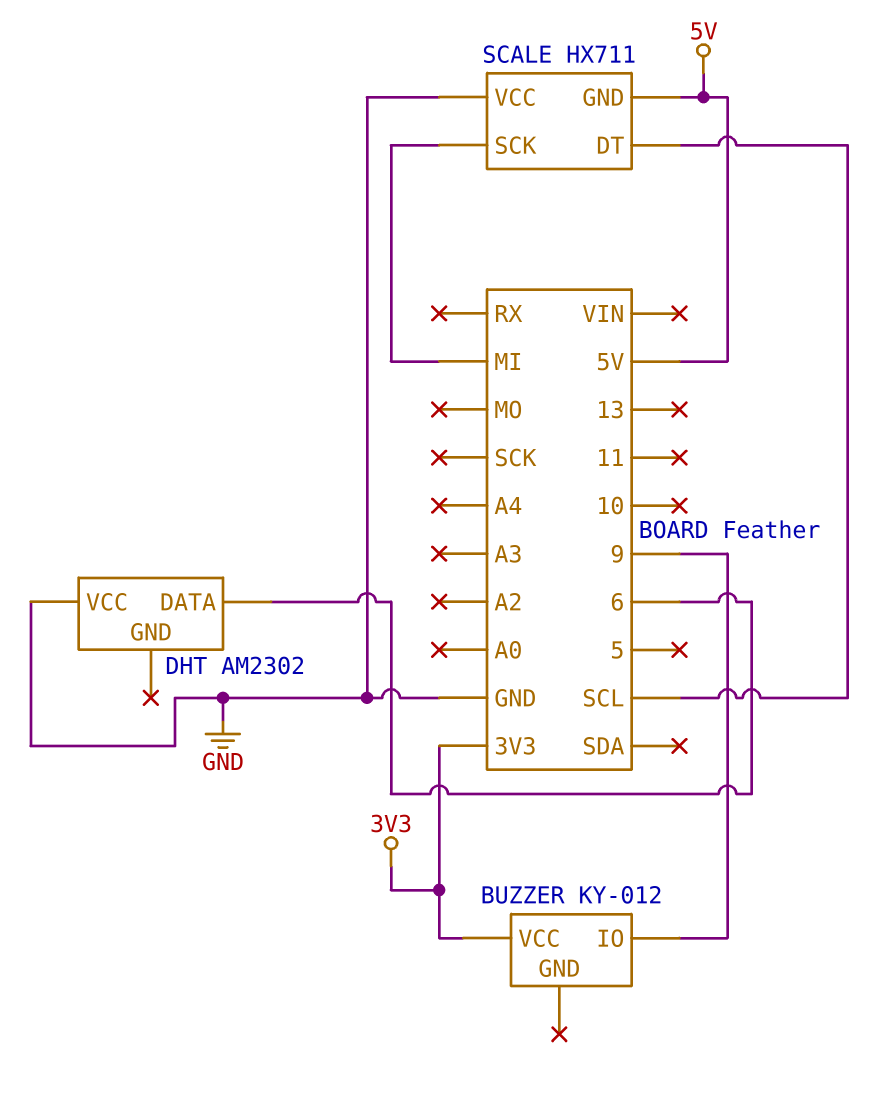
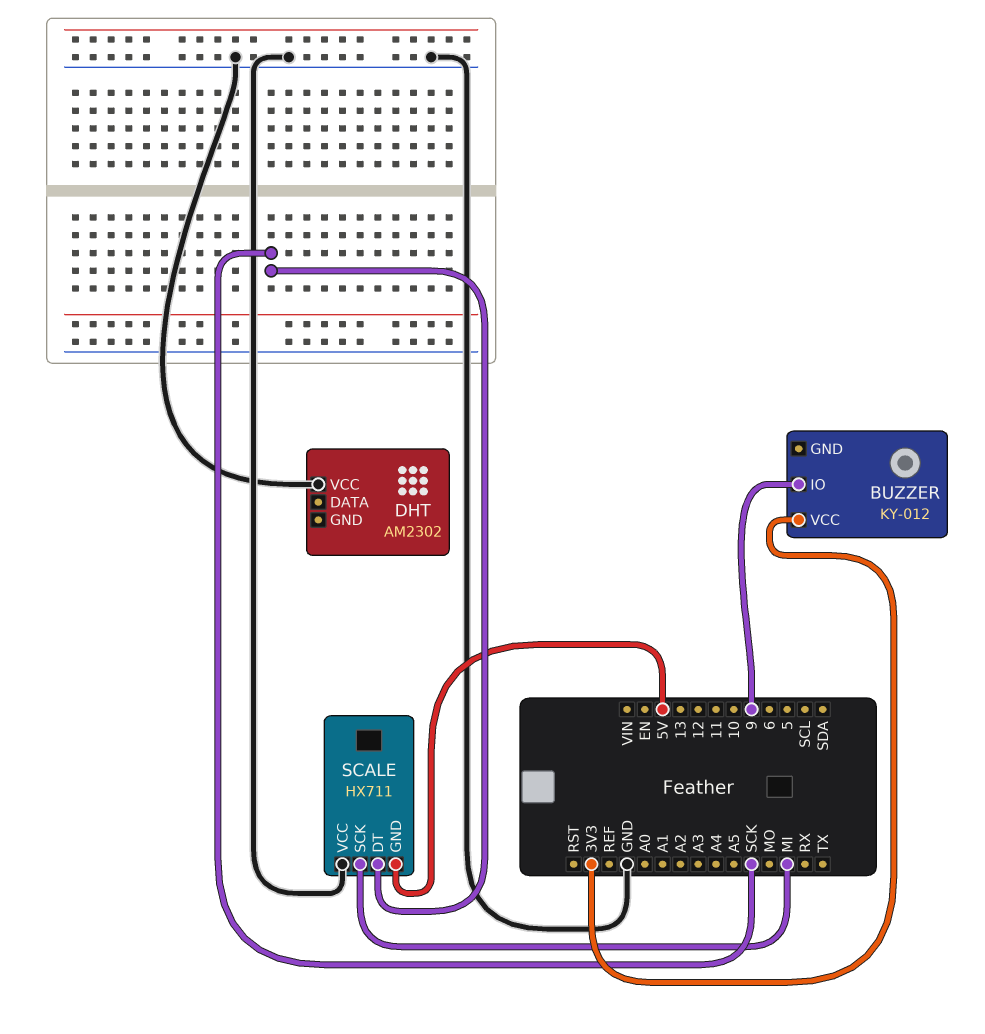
DHT pin DATA: 6 -> none
SCALE pin DT: SCL -> SCK

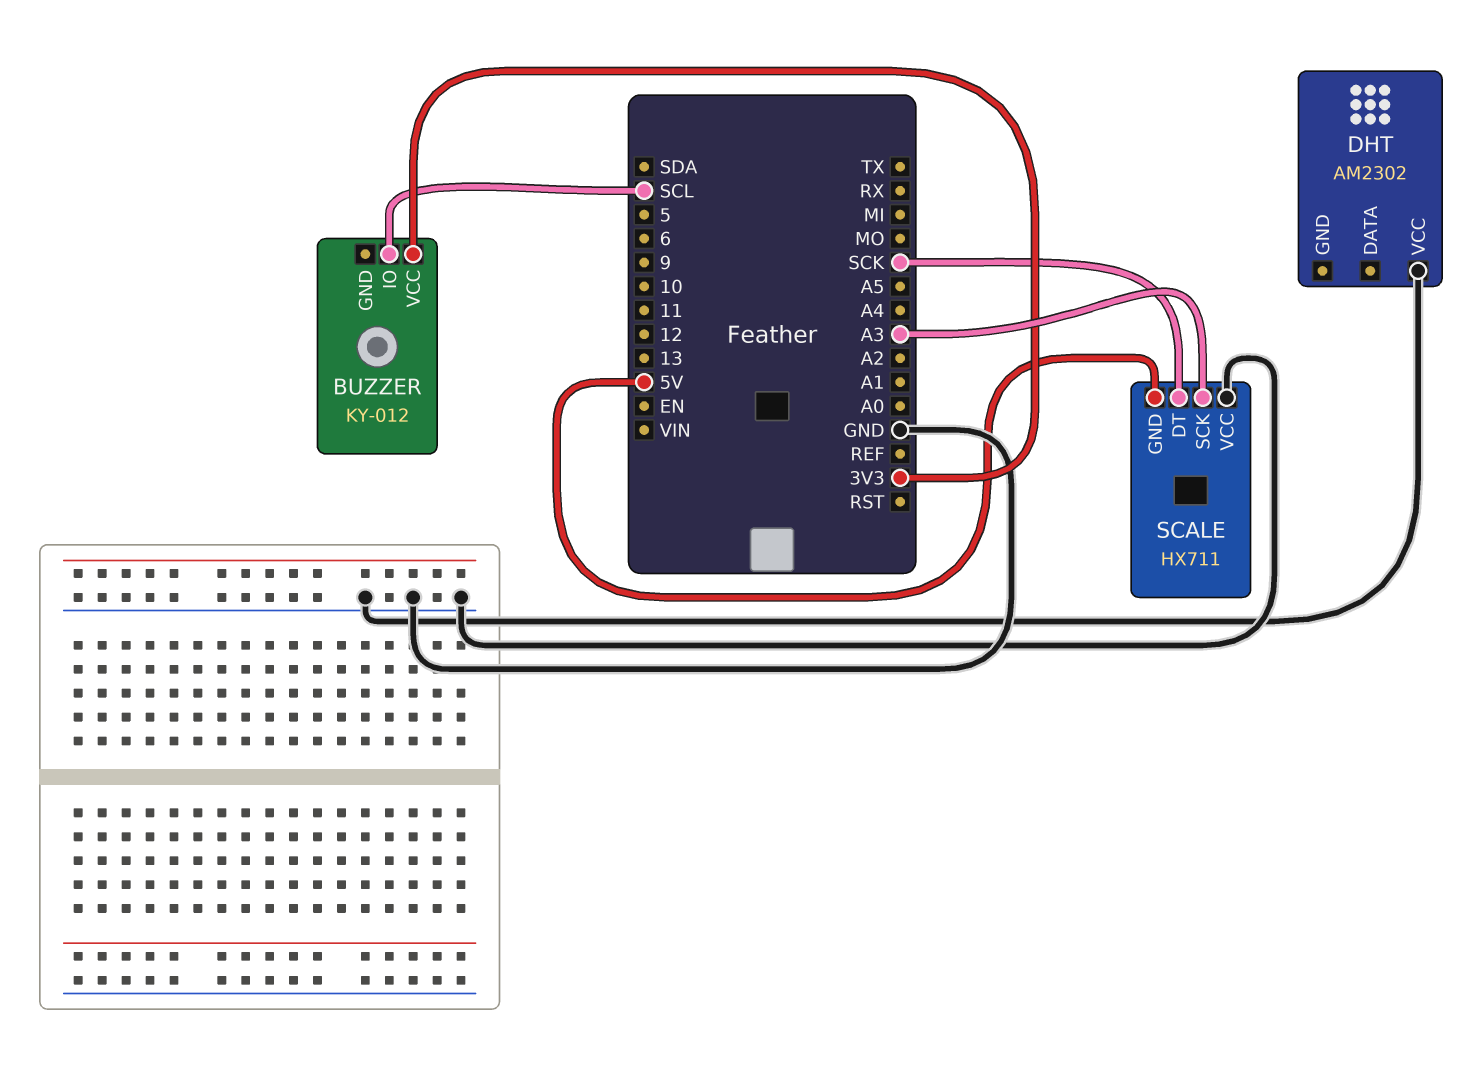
BUZZER pin IO: 9 -> SCL
SCALE pin SCK: MI -> A3

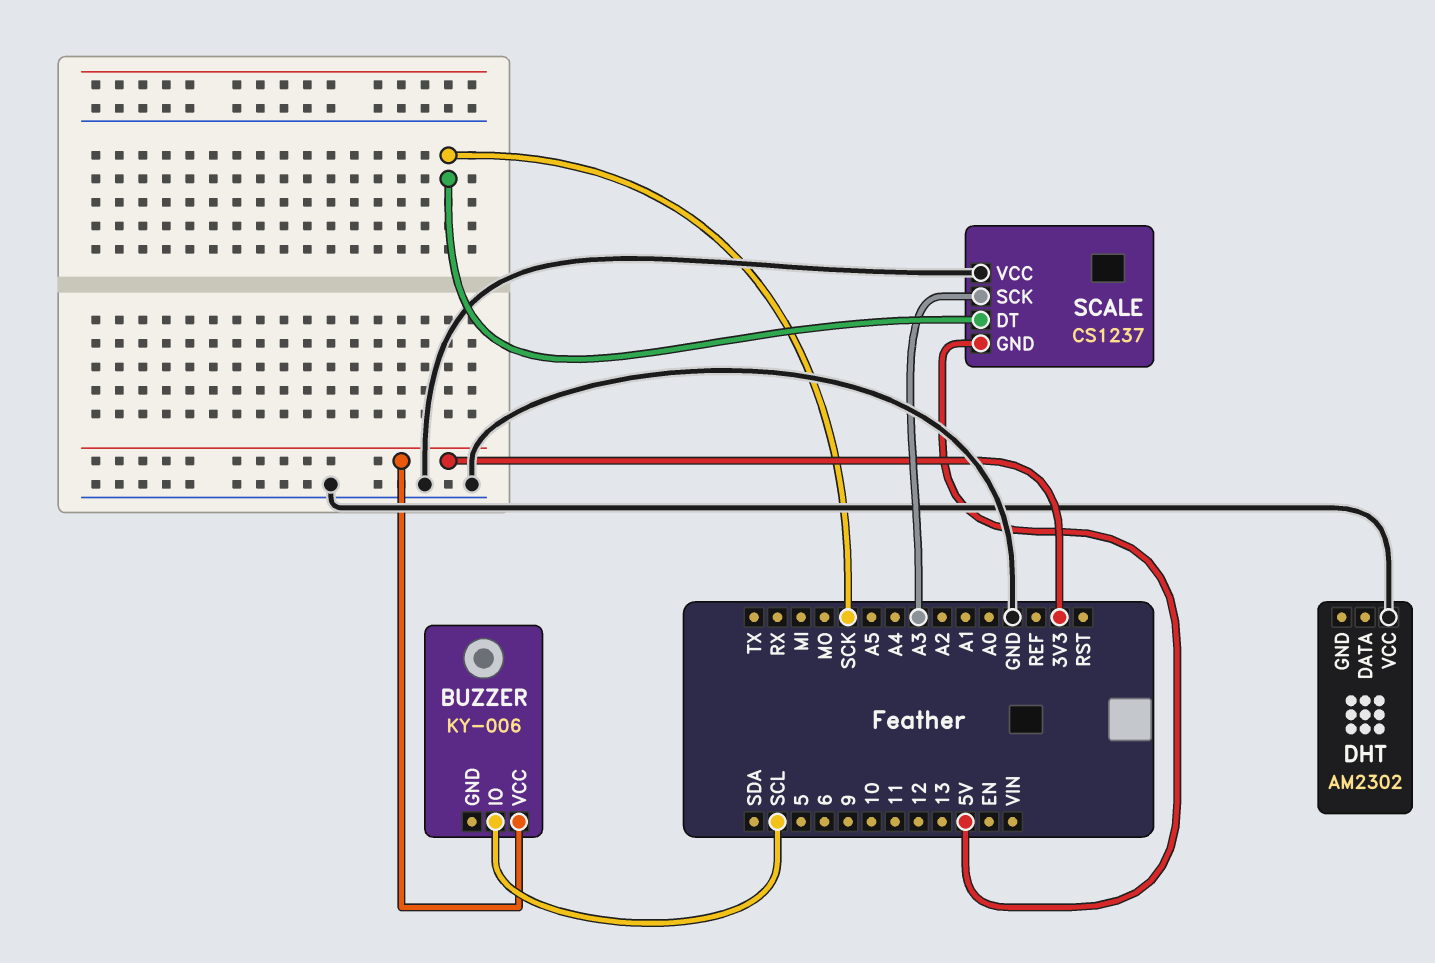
BUZZER: KY-012 -> KY-006
SCALE: HX711 -> CS1237

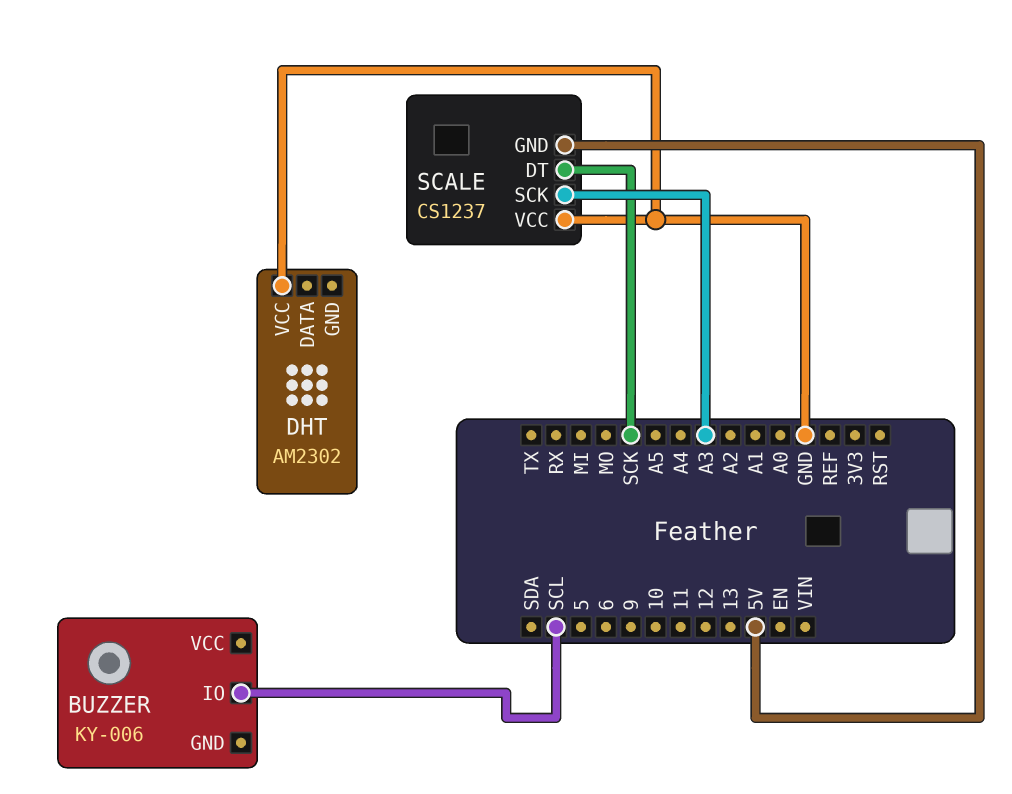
BUZZER pin VCC: 3V3 -> none

